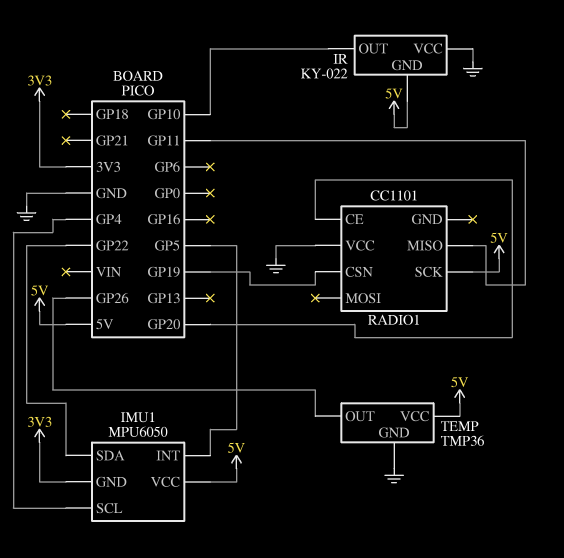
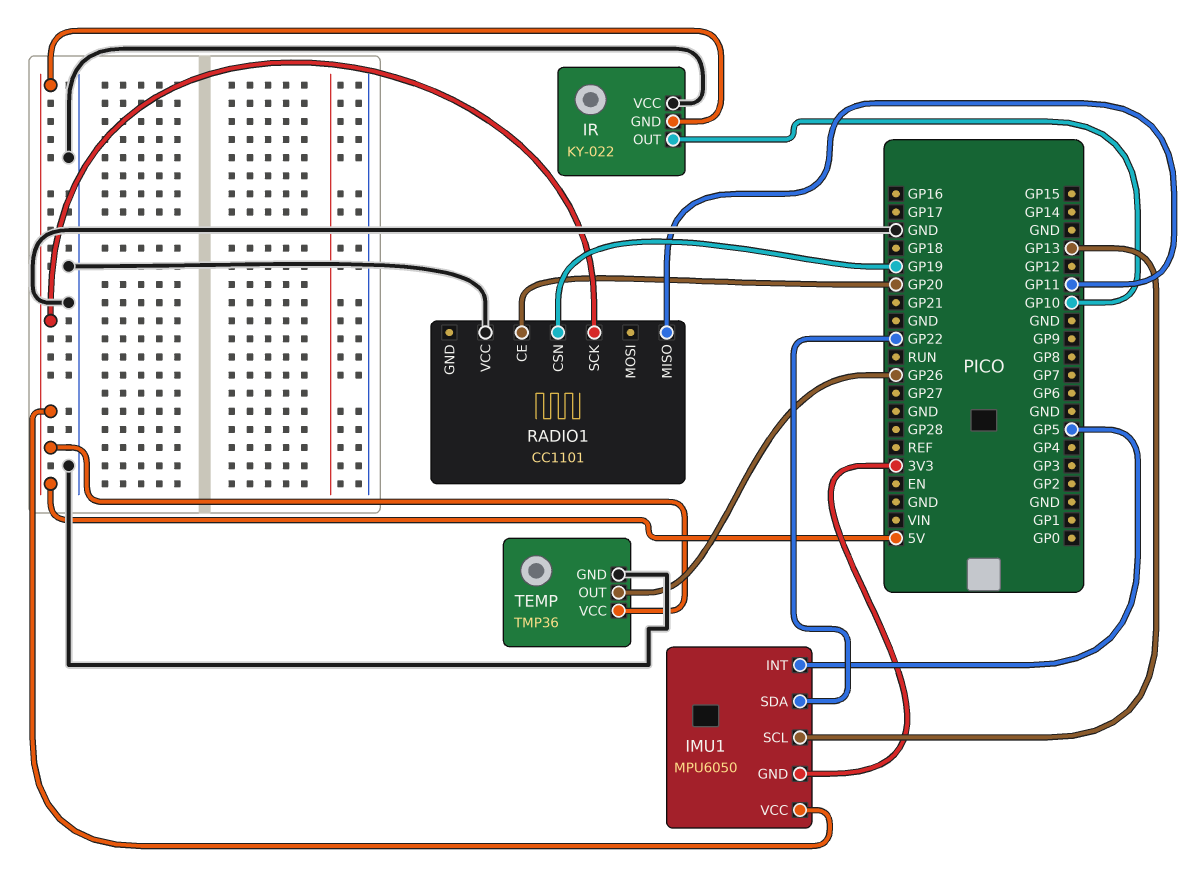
IMU1 pin SCL: GP4 -> GP13

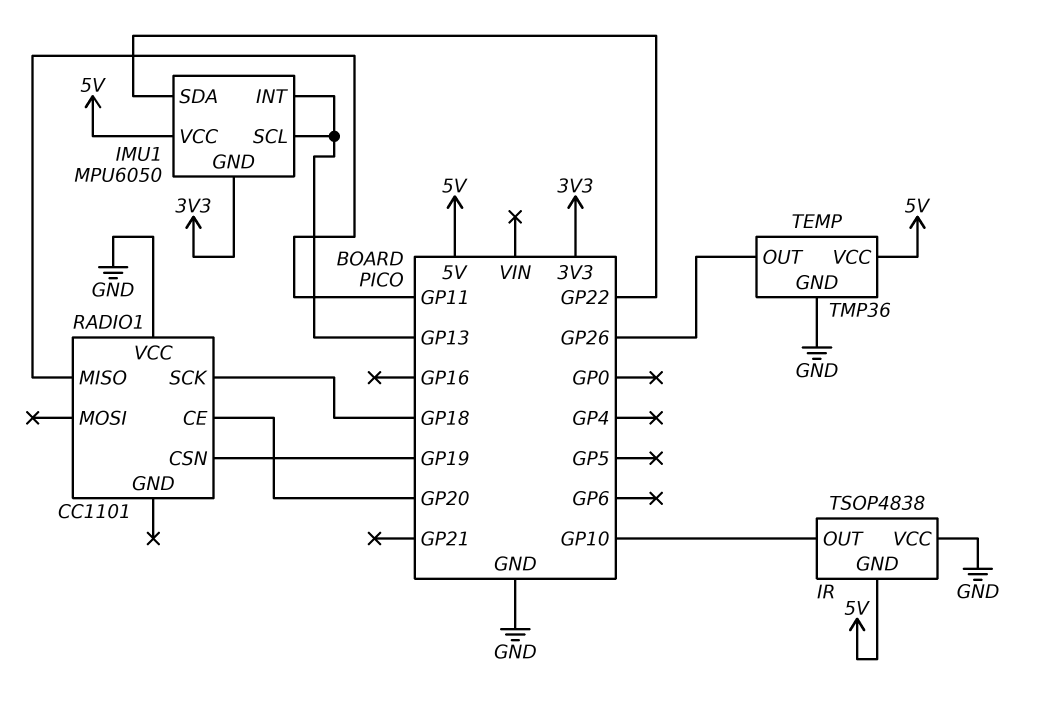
IMU1 pin INT: GP5 -> GP13
IR: KY-022 -> TSOP4838
RADIO1 pin SCK: 5V -> GP18

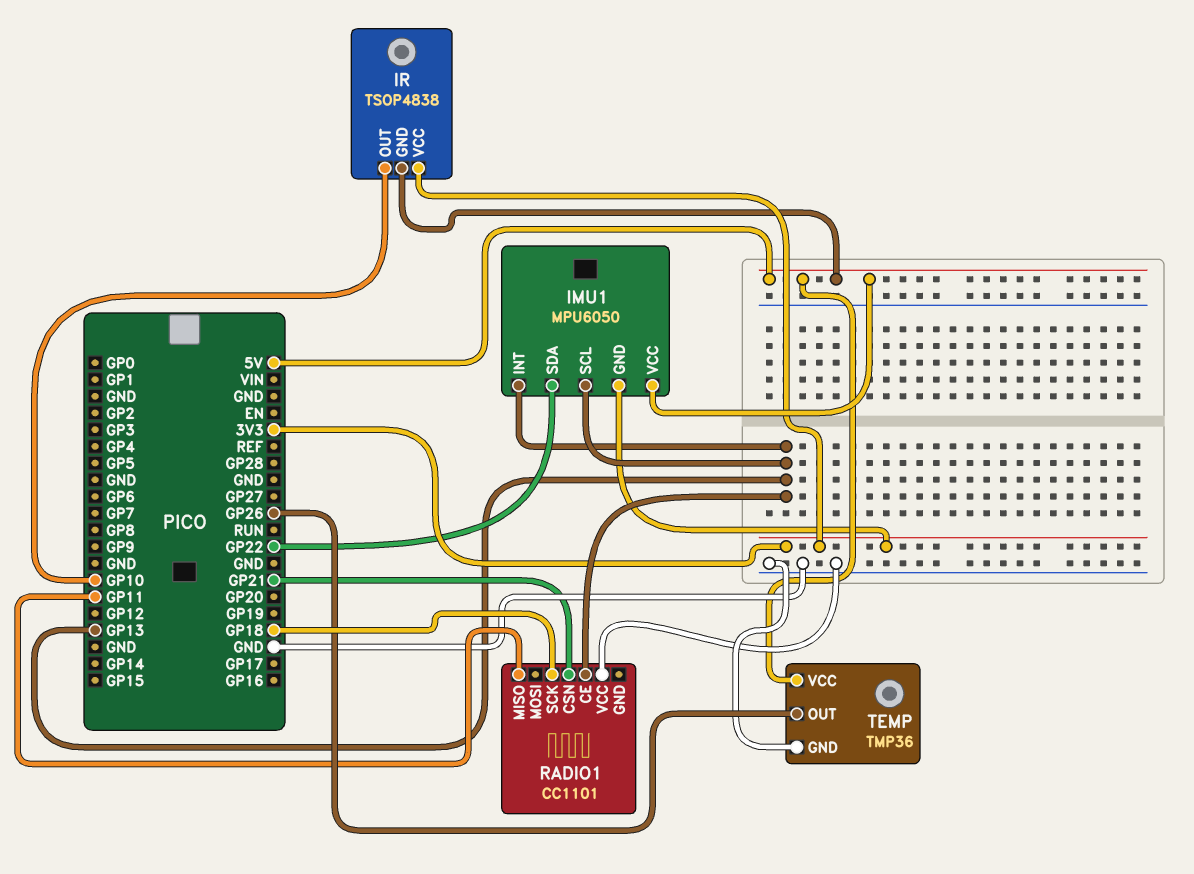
IR pin VCC: GND -> 3V3
RADIO1 pin CE: GP20 -> GP13
RADIO1 pin CSN: GP19 -> GP21

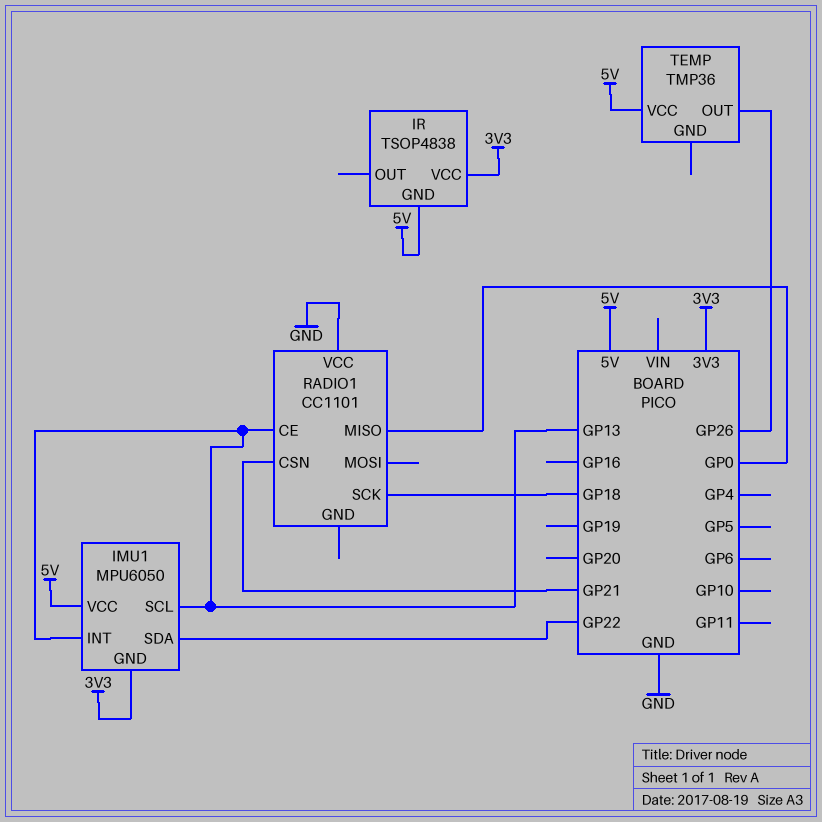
IR pin OUT: GP10 -> none
RADIO1 pin MISO: GP11 -> GP0
TEMP pin GND: GND -> none

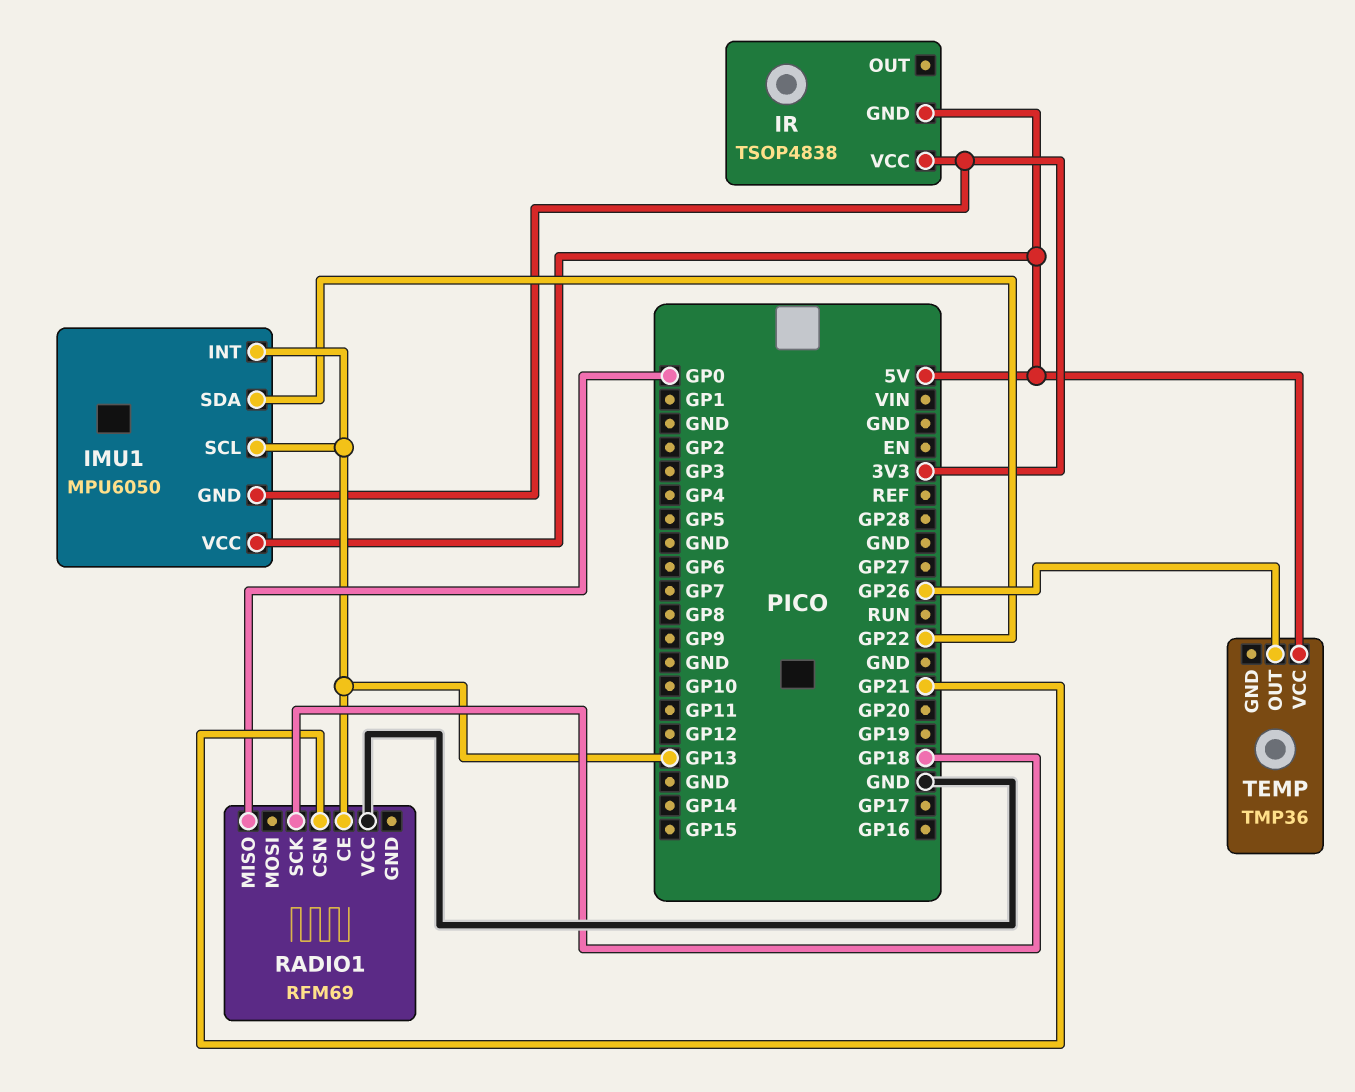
RADIO1: CC1101 -> RFM69

